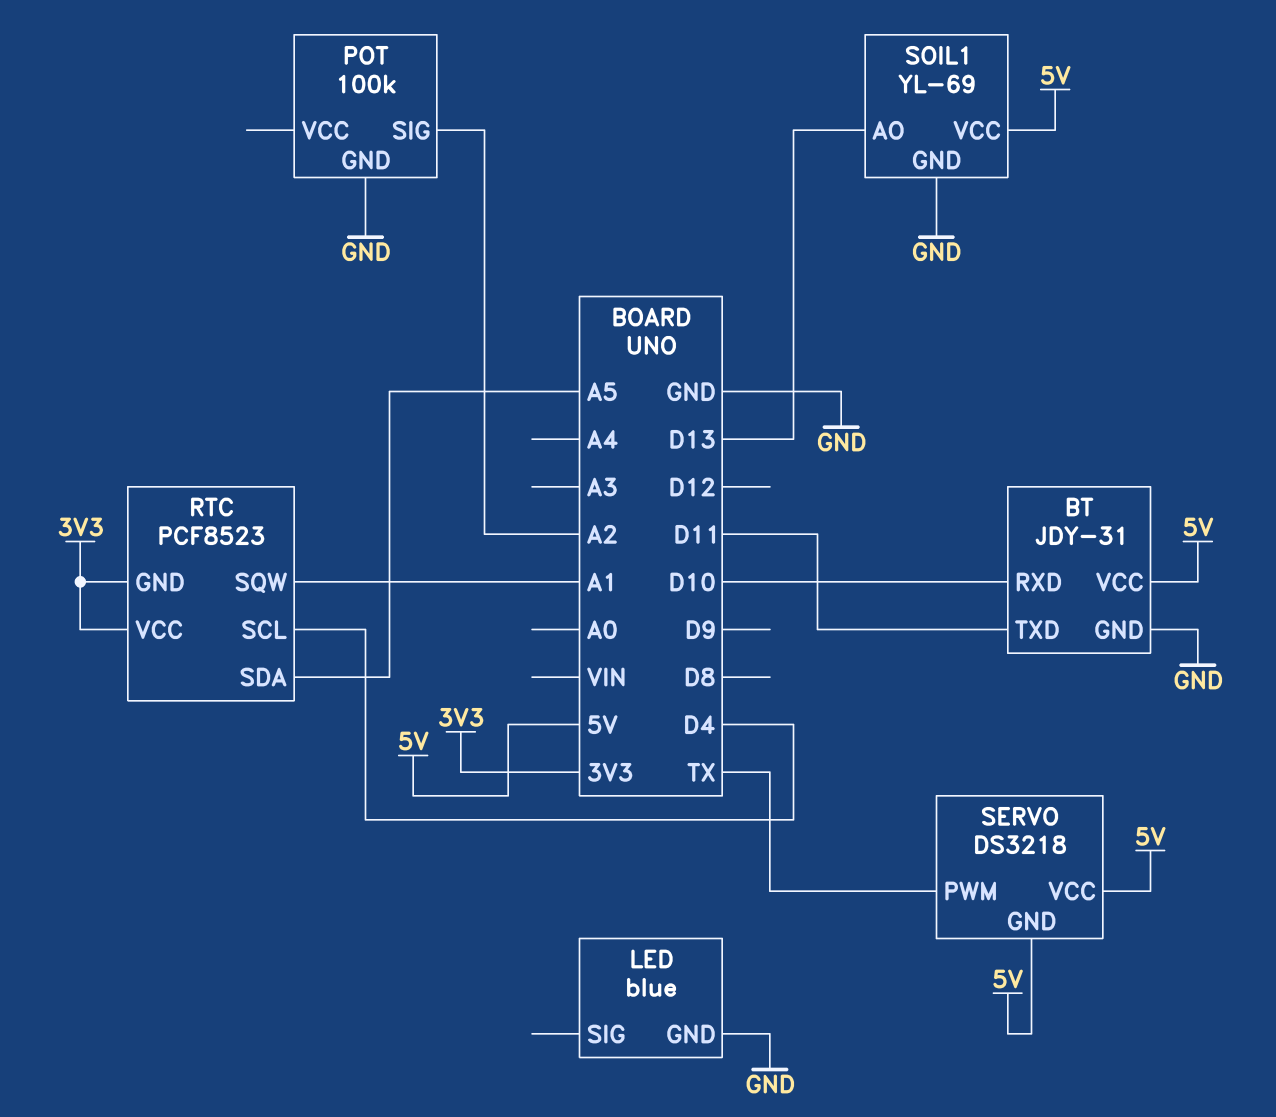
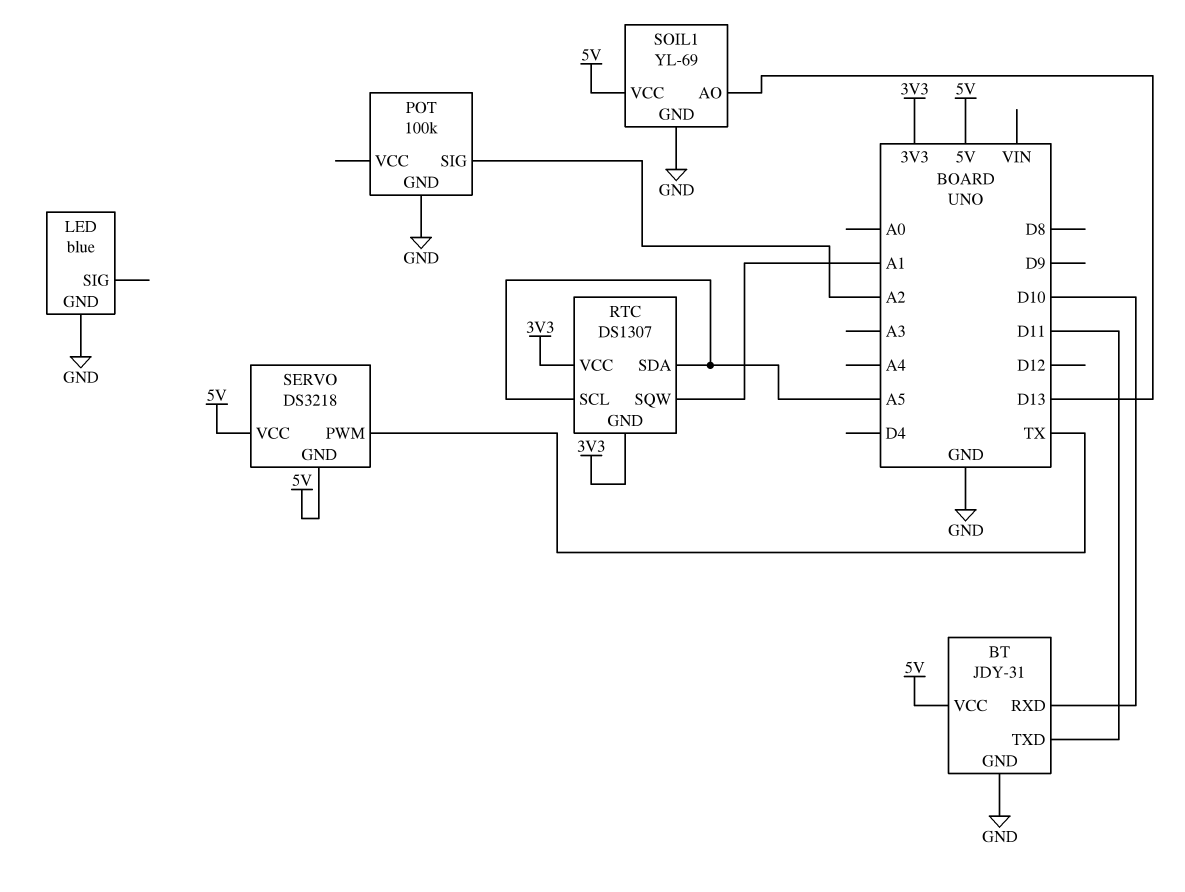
RTC: PCF8523 -> DS1307
RTC pin SCL: D4 -> A5

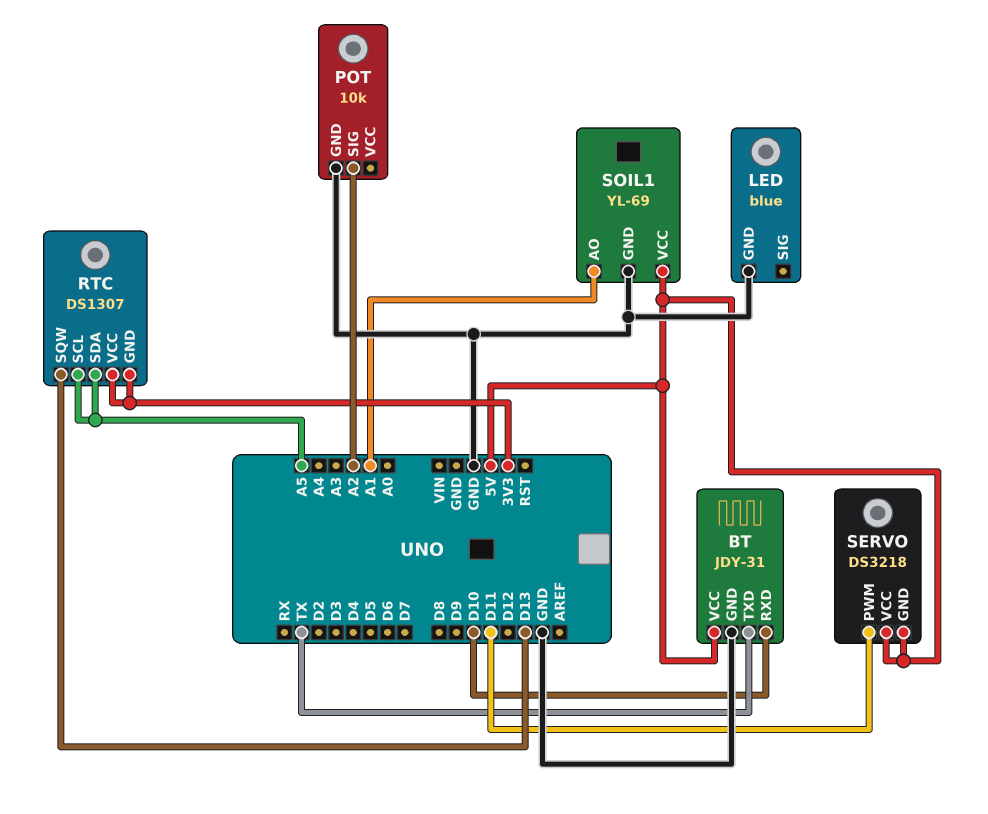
BT pin TXD: D11 -> TX
POT: 100k -> 10k
RTC pin SQW: A1 -> D13
SERVO pin PWM: TX -> D11
SOIL1 pin AO: D13 -> A1

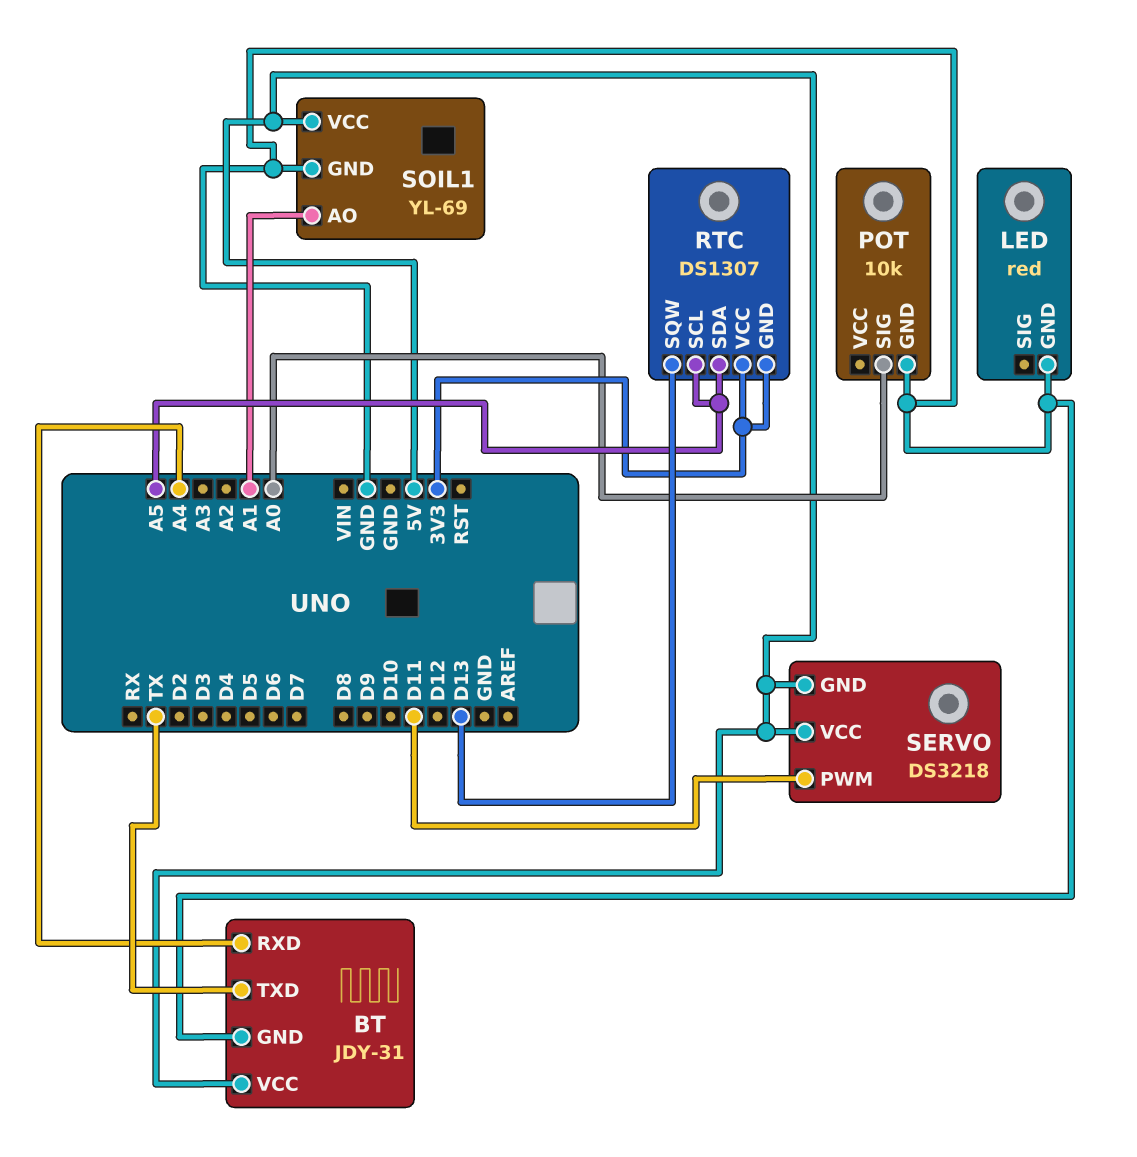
BT pin RXD: D10 -> A4
LED: blue -> red
POT pin SIG: A2 -> A0

